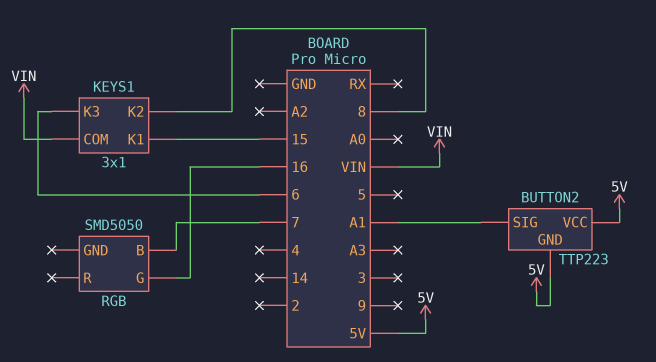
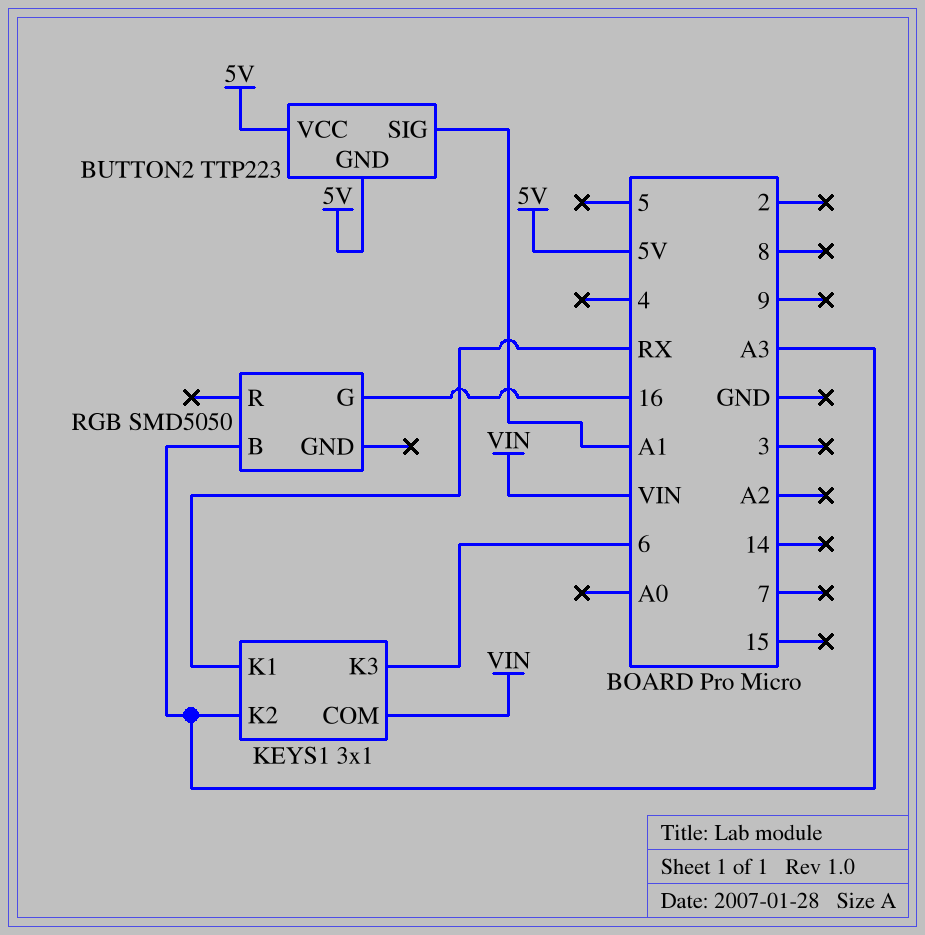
KEYS1 pin K1: 15 -> RX
KEYS1 pin K2: 8 -> A3
RGB pin B: 7 -> A3

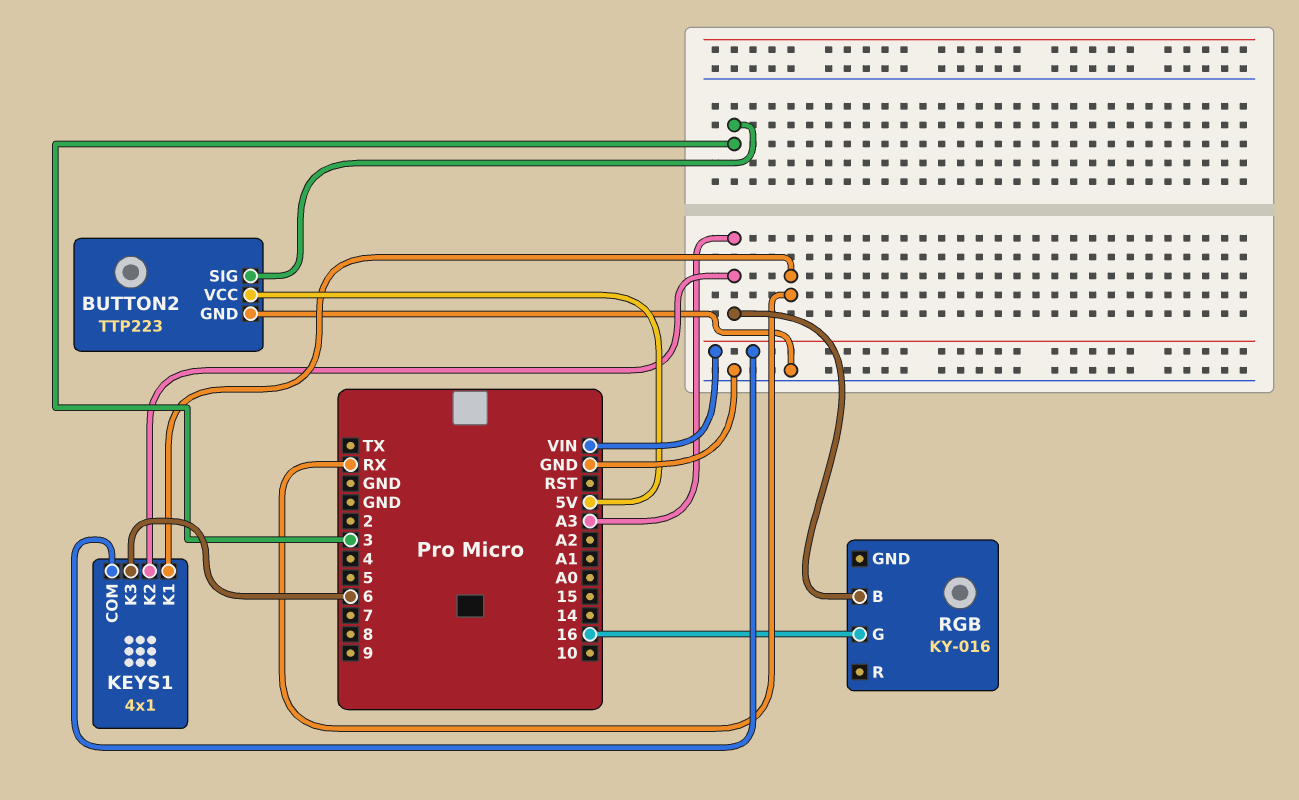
BUTTON2 pin GND: 5V -> GND
BUTTON2 pin SIG: A1 -> 3
KEYS1: 3x1 -> 4x1
RGB: SMD5050 -> KY-016

